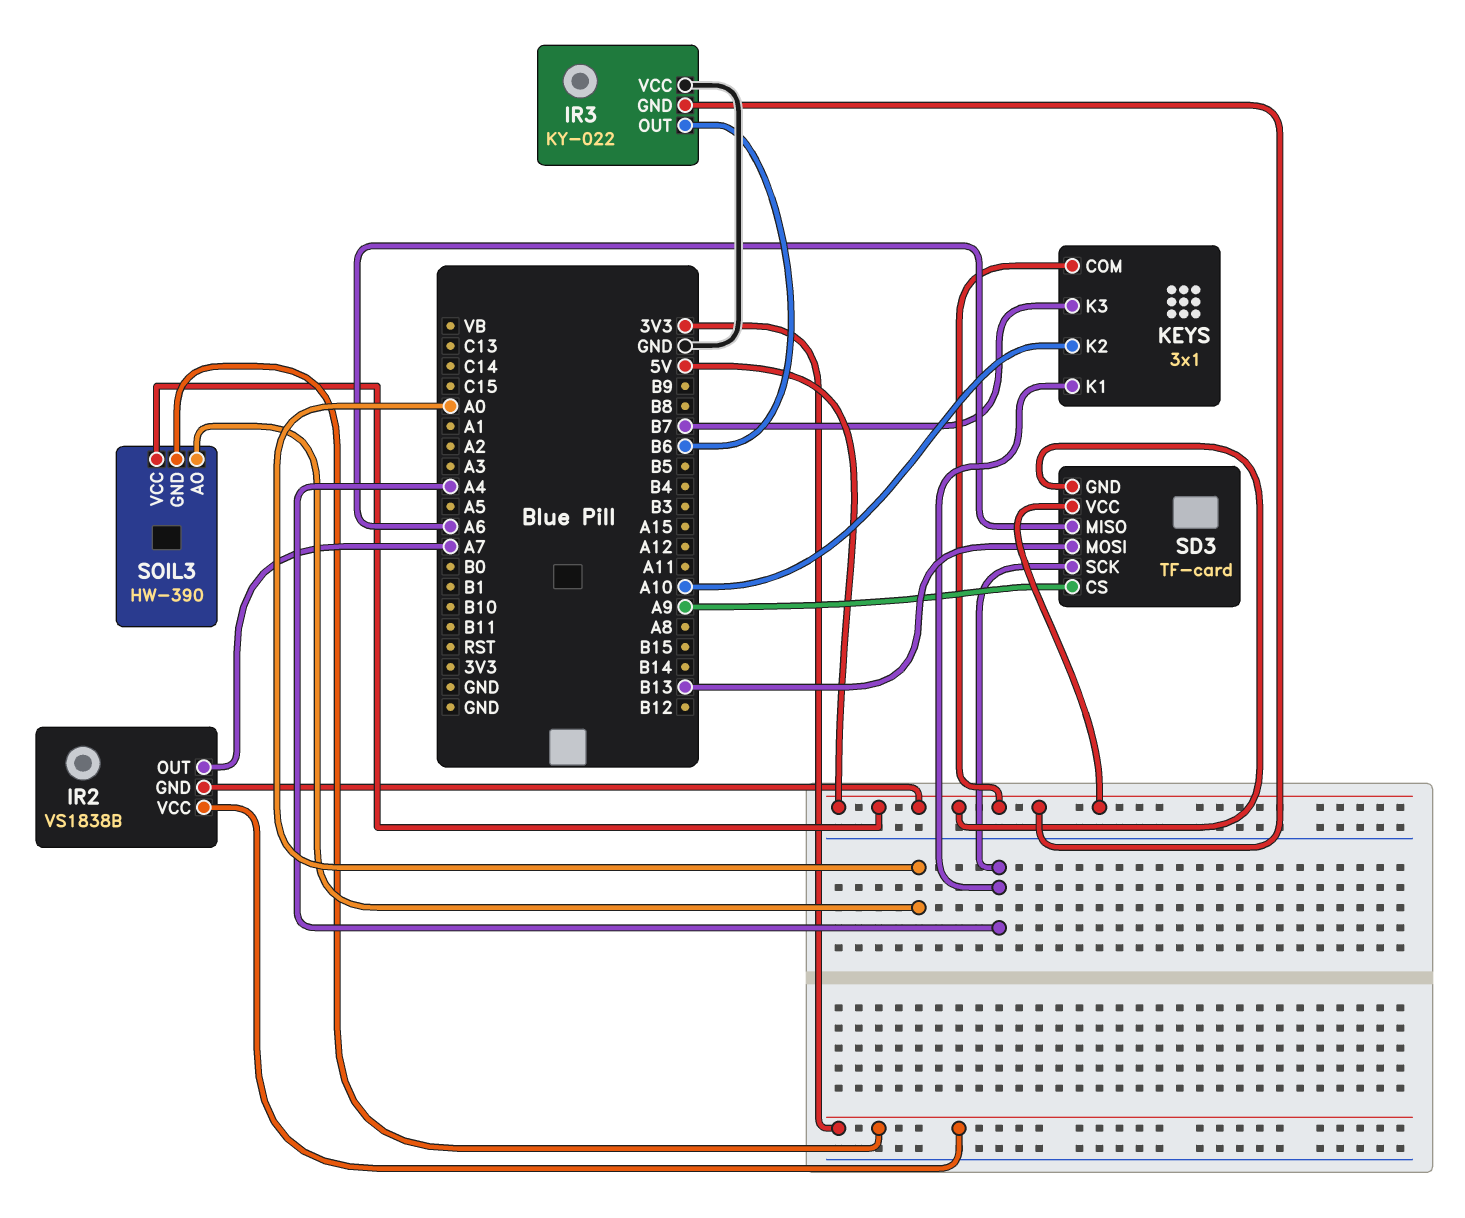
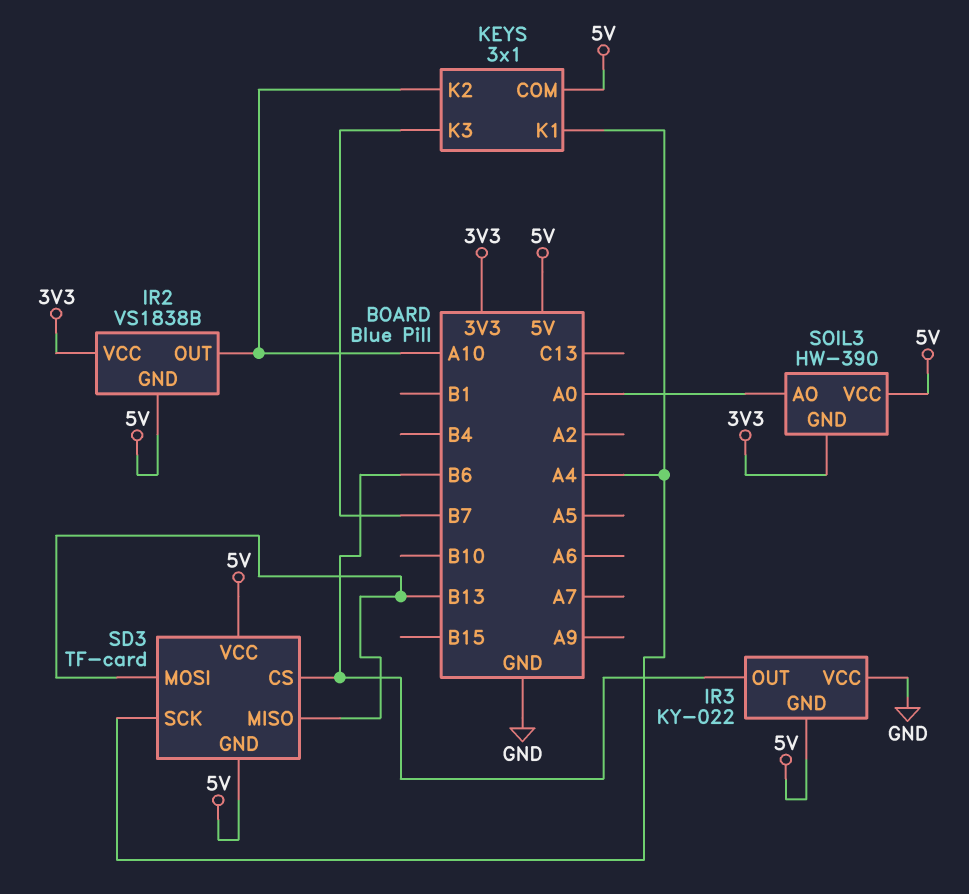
IR2 pin OUT: A7 -> A10
SD3 pin CS: A9 -> B6
SD3 pin MISO: A6 -> B13

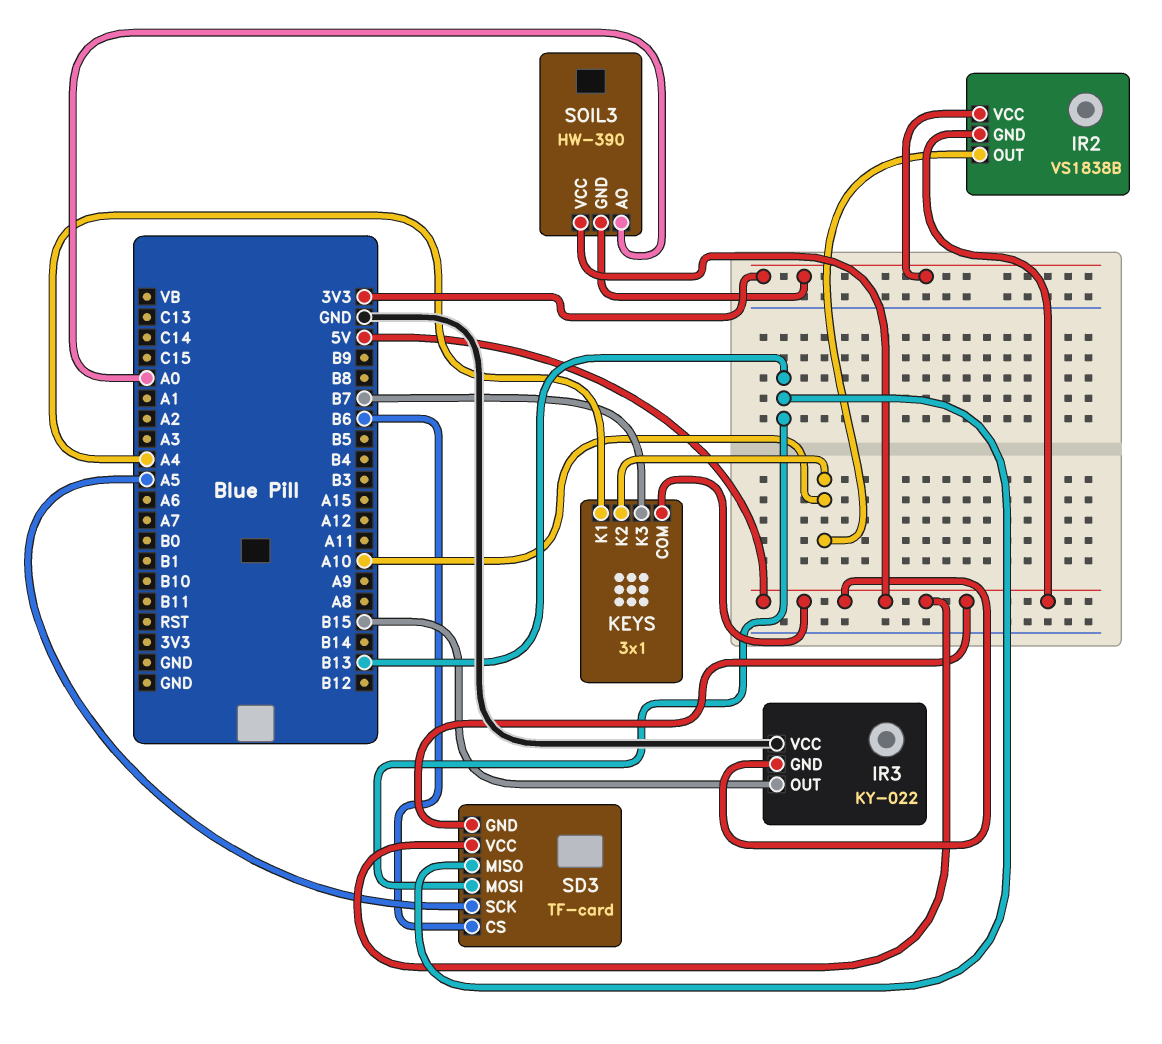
IR3 pin OUT: B6 -> B15
SD3 pin SCK: A4 -> A5

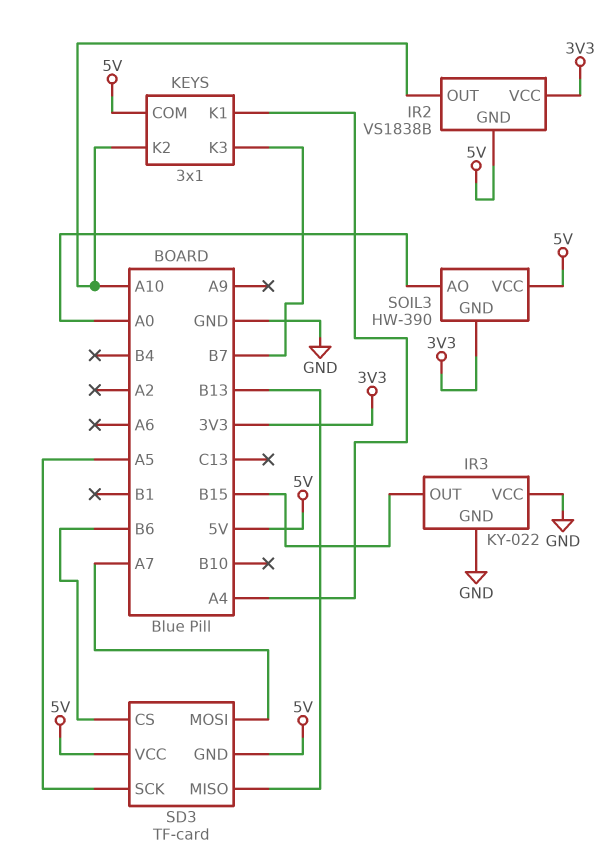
IR3 pin GND: 5V -> GND
SD3 pin MOSI: B13 -> A7

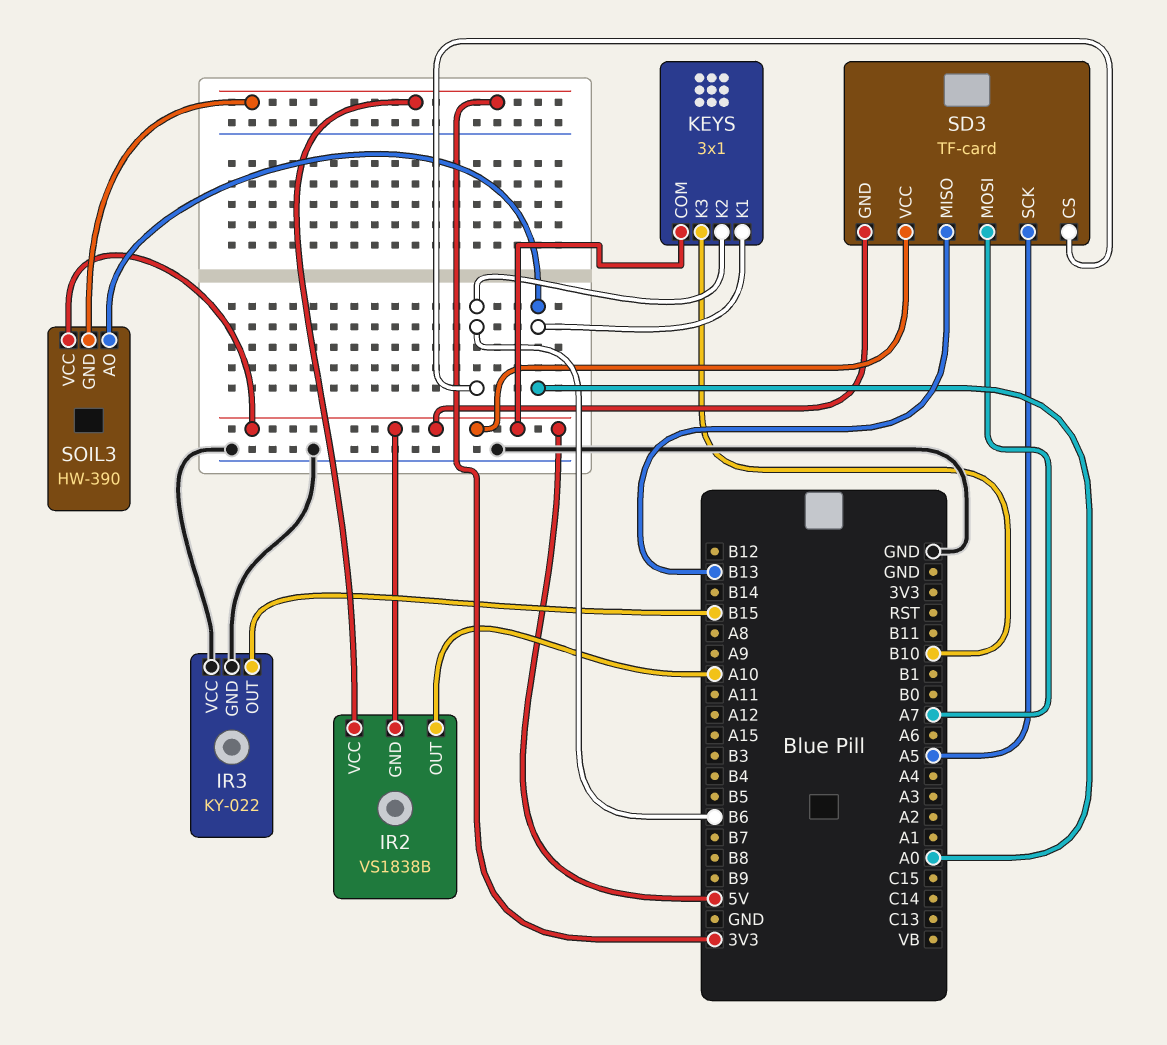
KEYS pin K1: A4 -> A0
KEYS pin K2: A10 -> B6
KEYS pin K3: B7 -> B10

